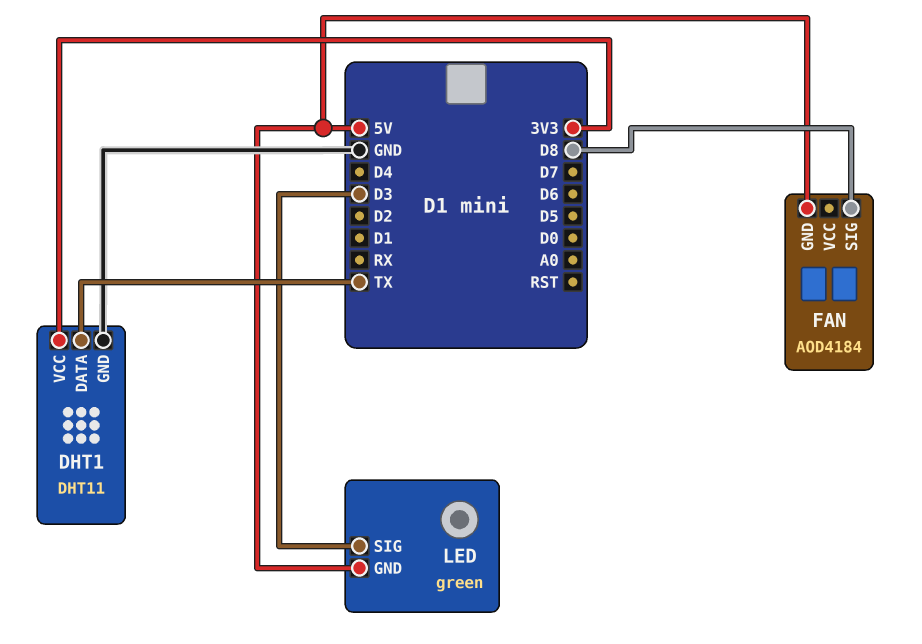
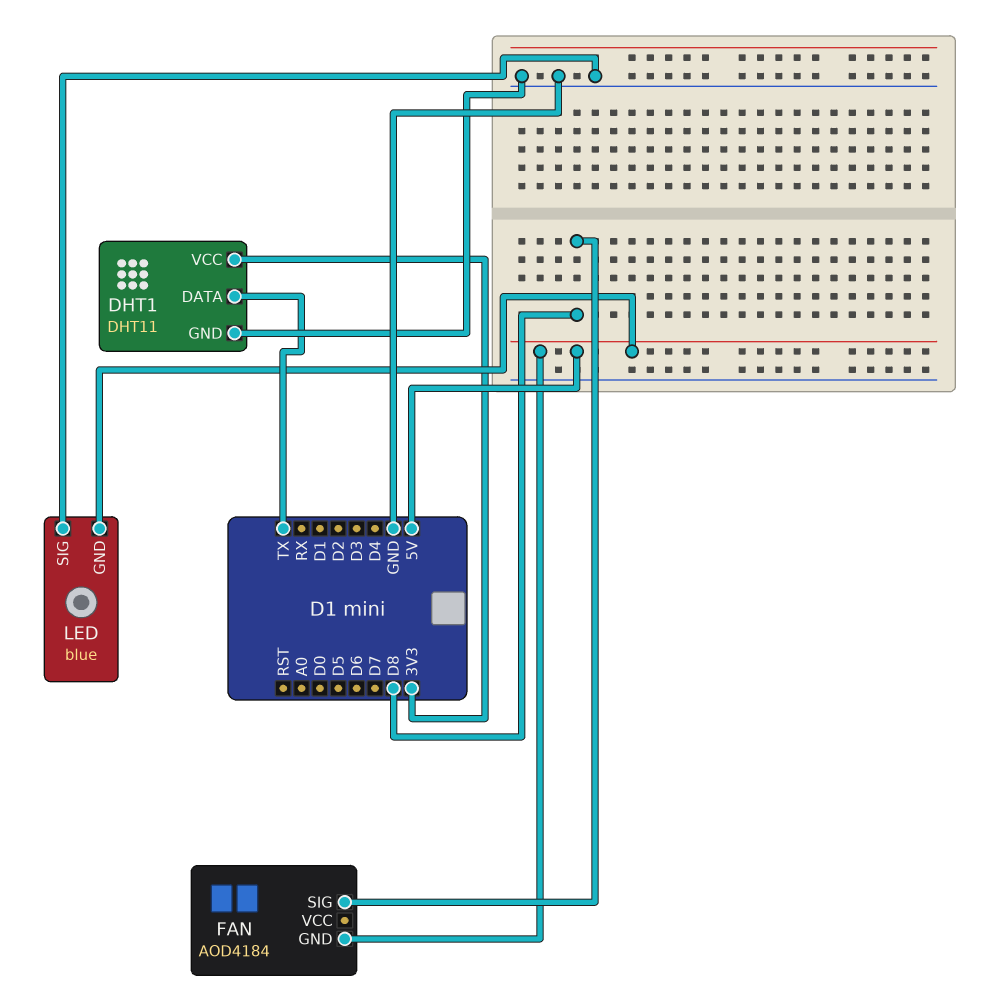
LED: green -> blue
LED pin SIG: D3 -> GND

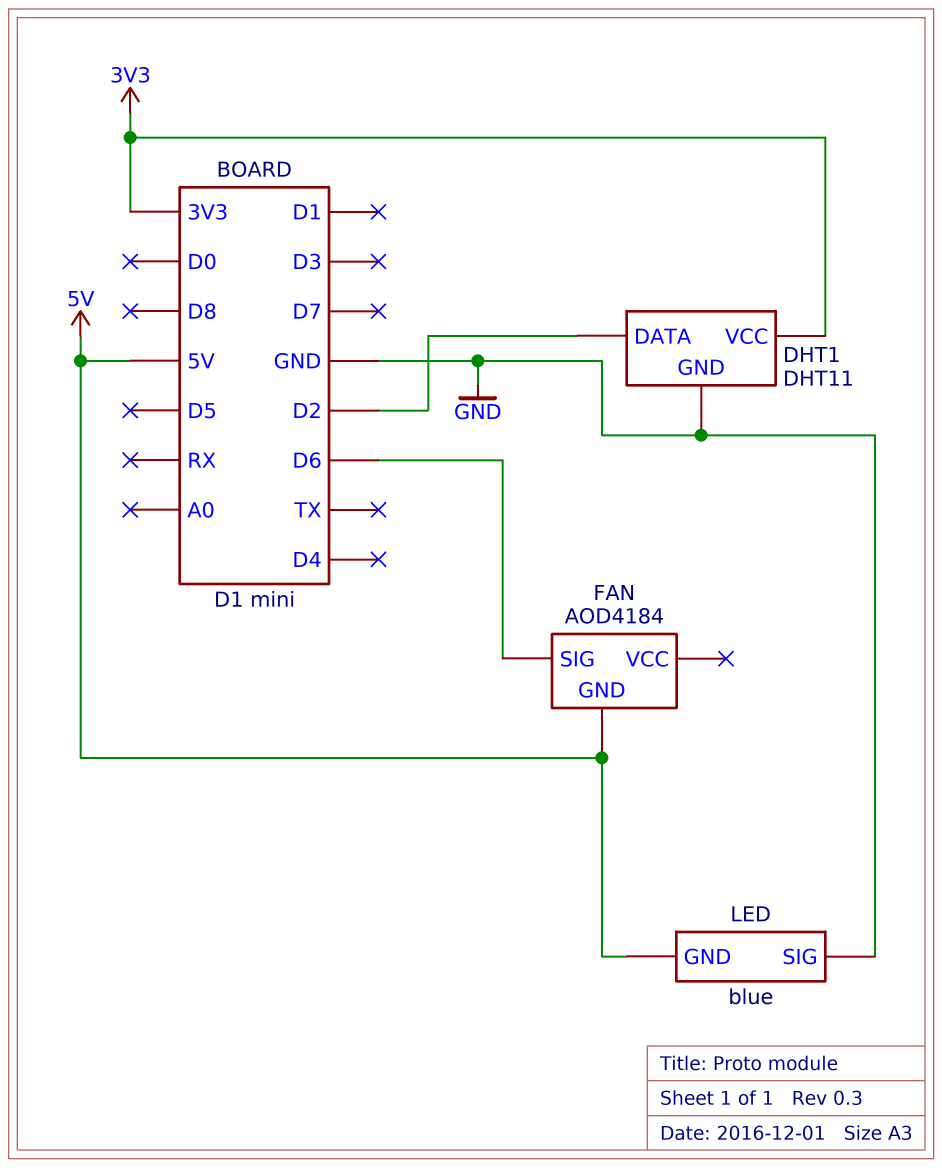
DHT1 pin DATA: TX -> D2
FAN pin SIG: D8 -> D6

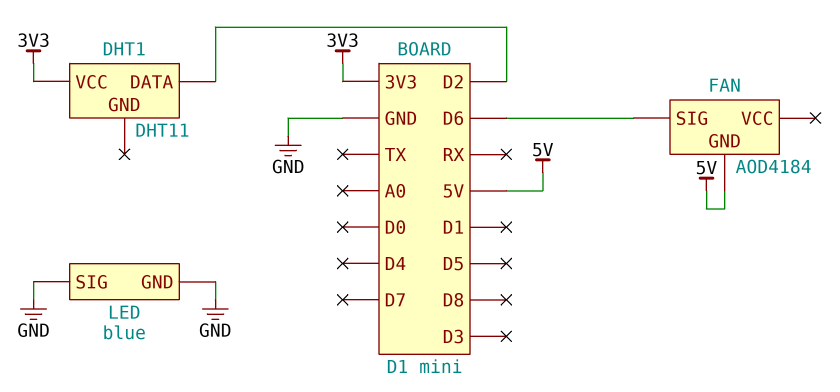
DHT1 pin GND: GND -> none
LED pin GND: 5V -> GND

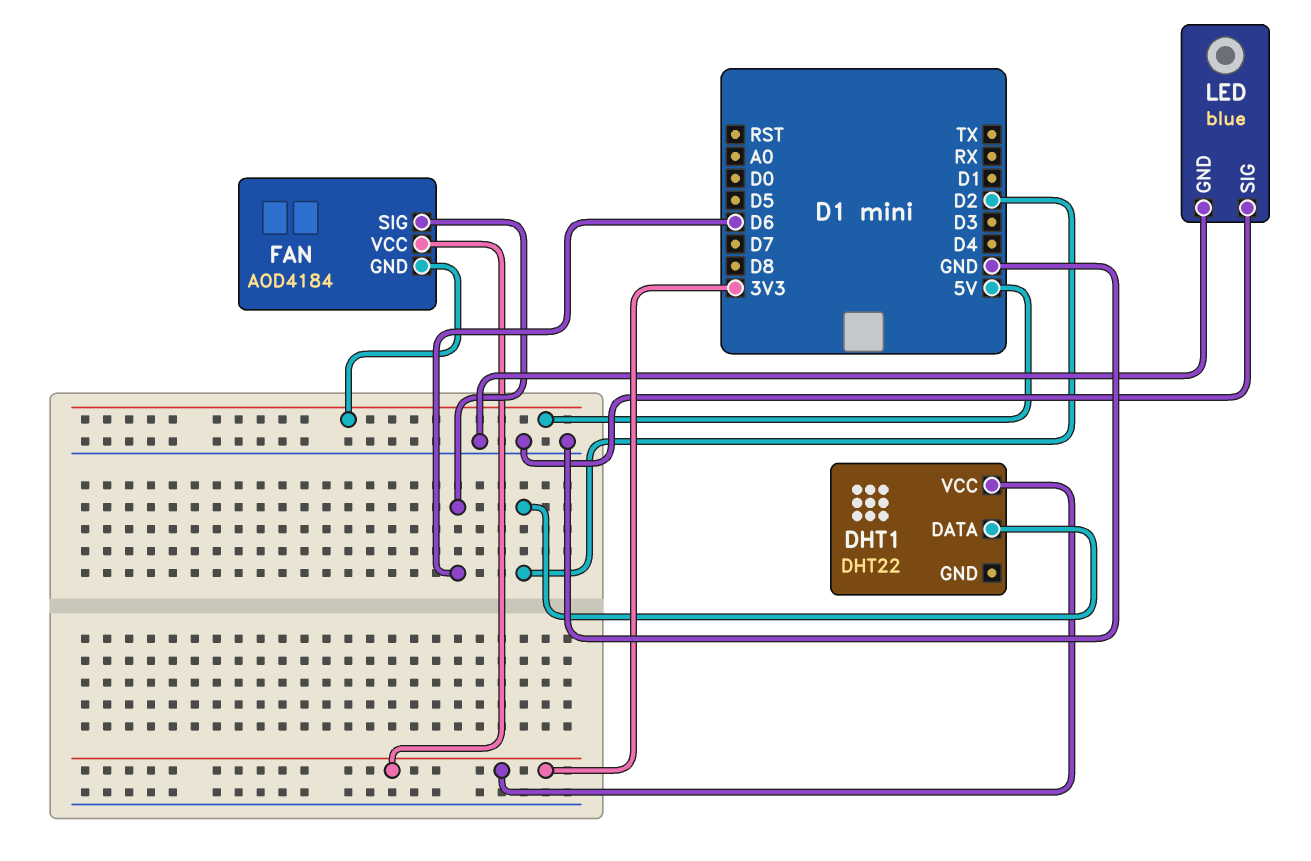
DHT1: DHT11 -> DHT22
FAN pin VCC: none -> 3V3

